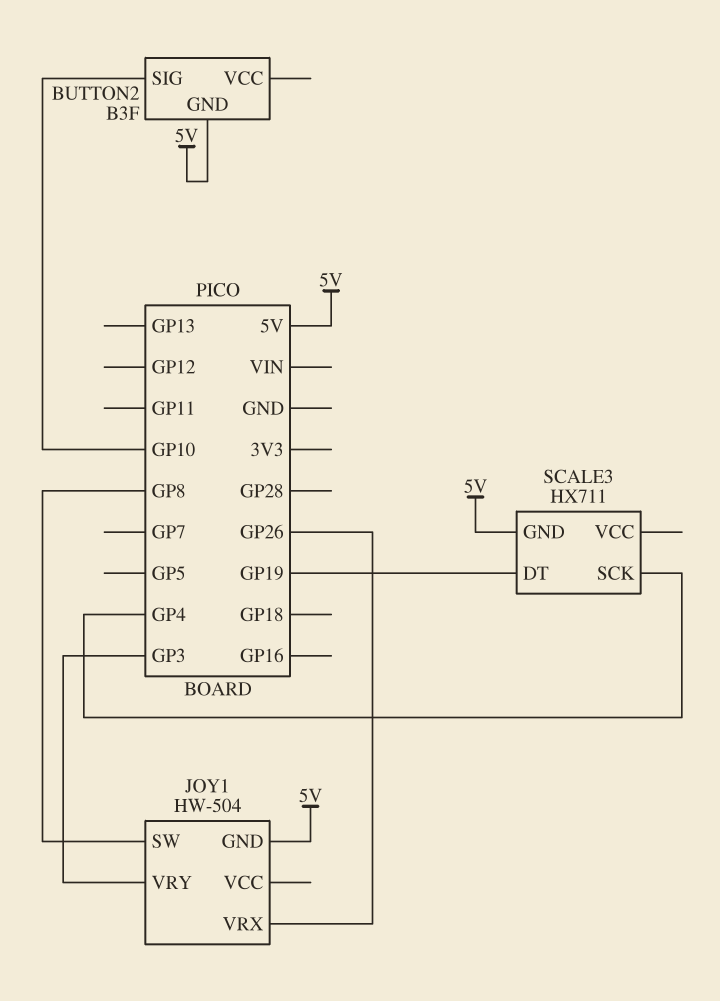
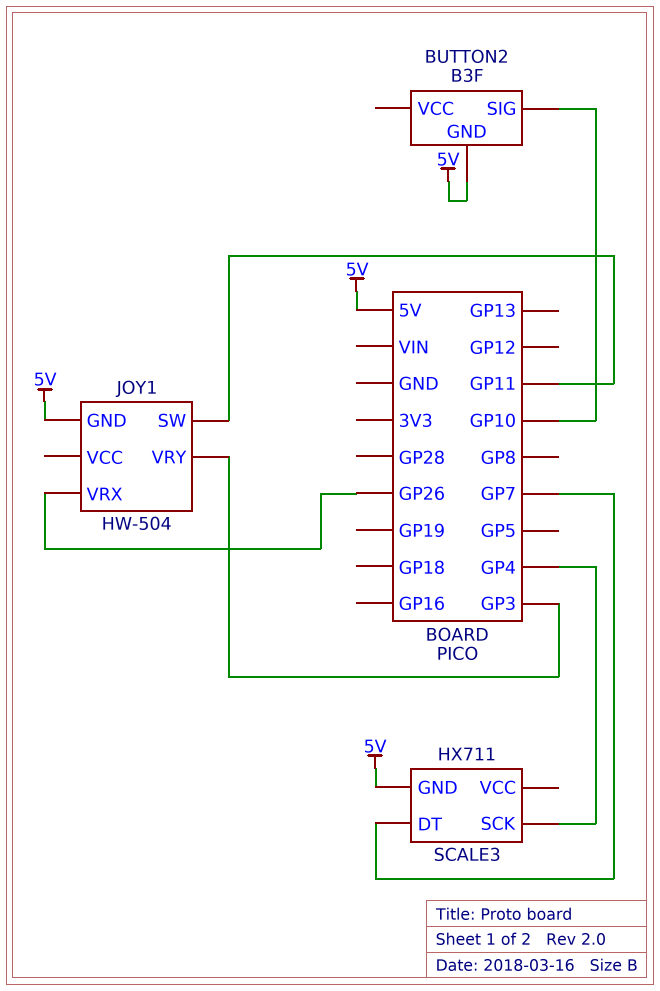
JOY1 pin SW: GP8 -> GP11
SCALE3 pin DT: GP19 -> GP7

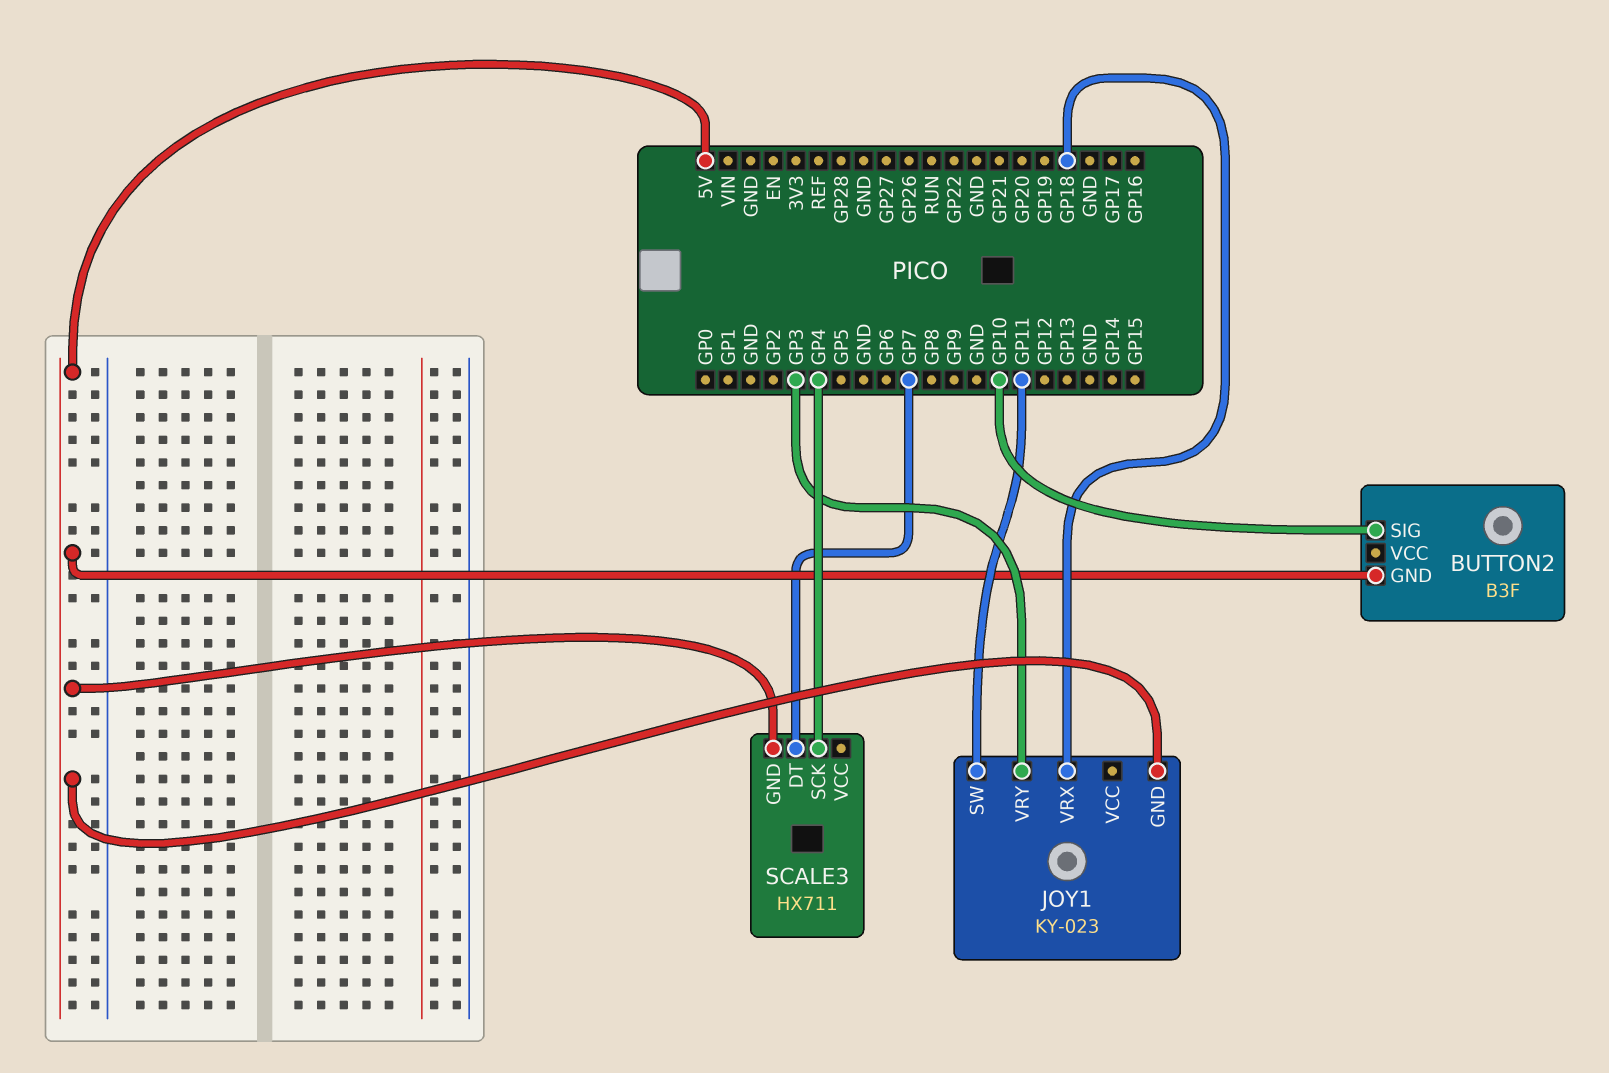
JOY1: HW-504 -> KY-023
JOY1 pin VRX: GP26 -> GP18

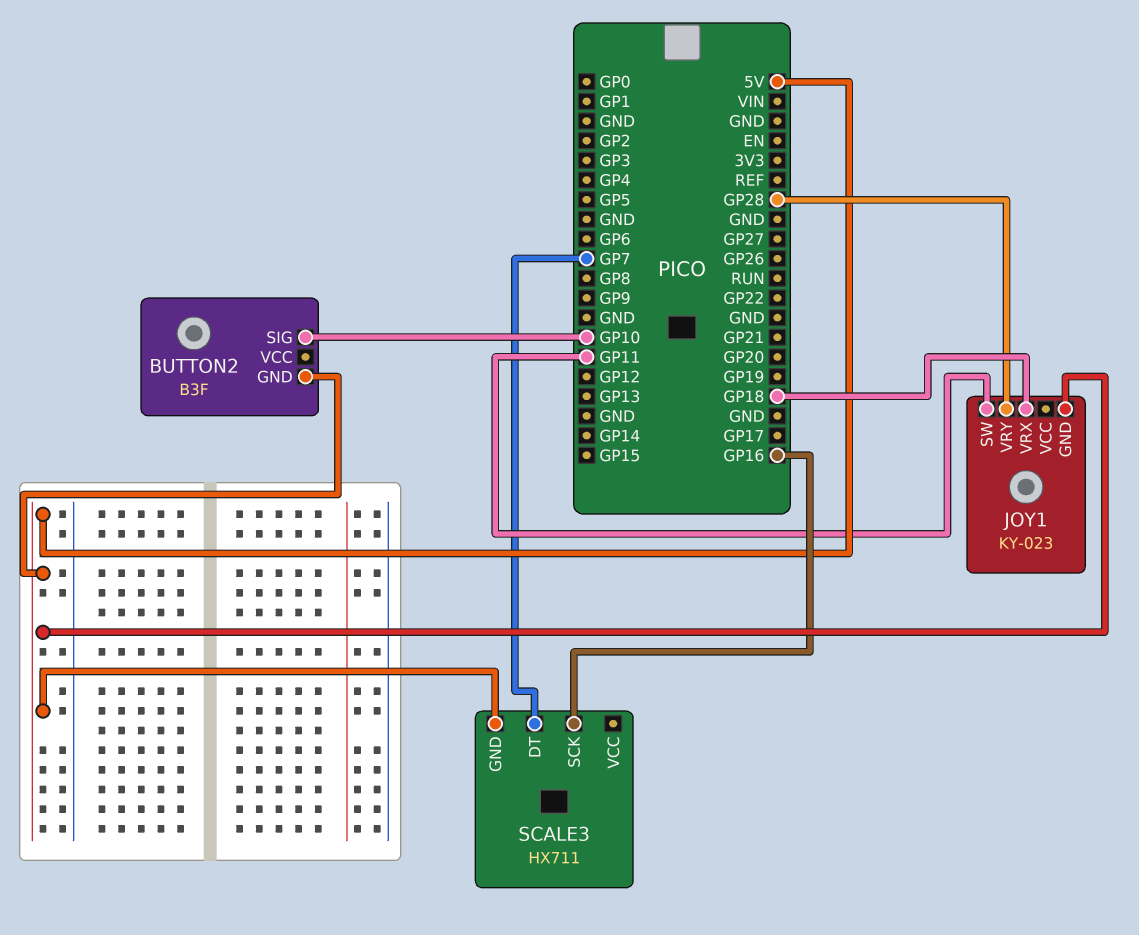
JOY1 pin VRY: GP3 -> GP28
SCALE3 pin SCK: GP4 -> GP16

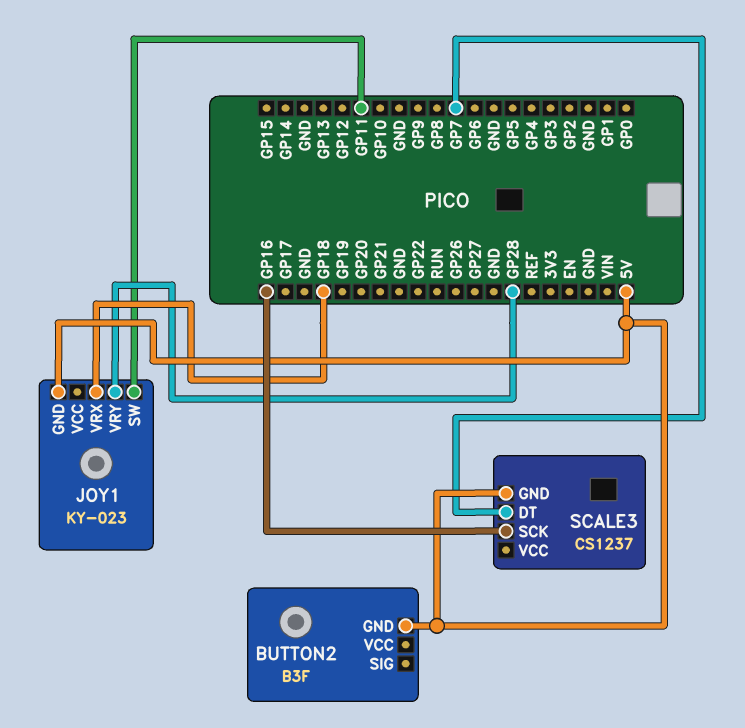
BUTTON2 pin SIG: GP10 -> none
SCALE3: HX711 -> CS1237

